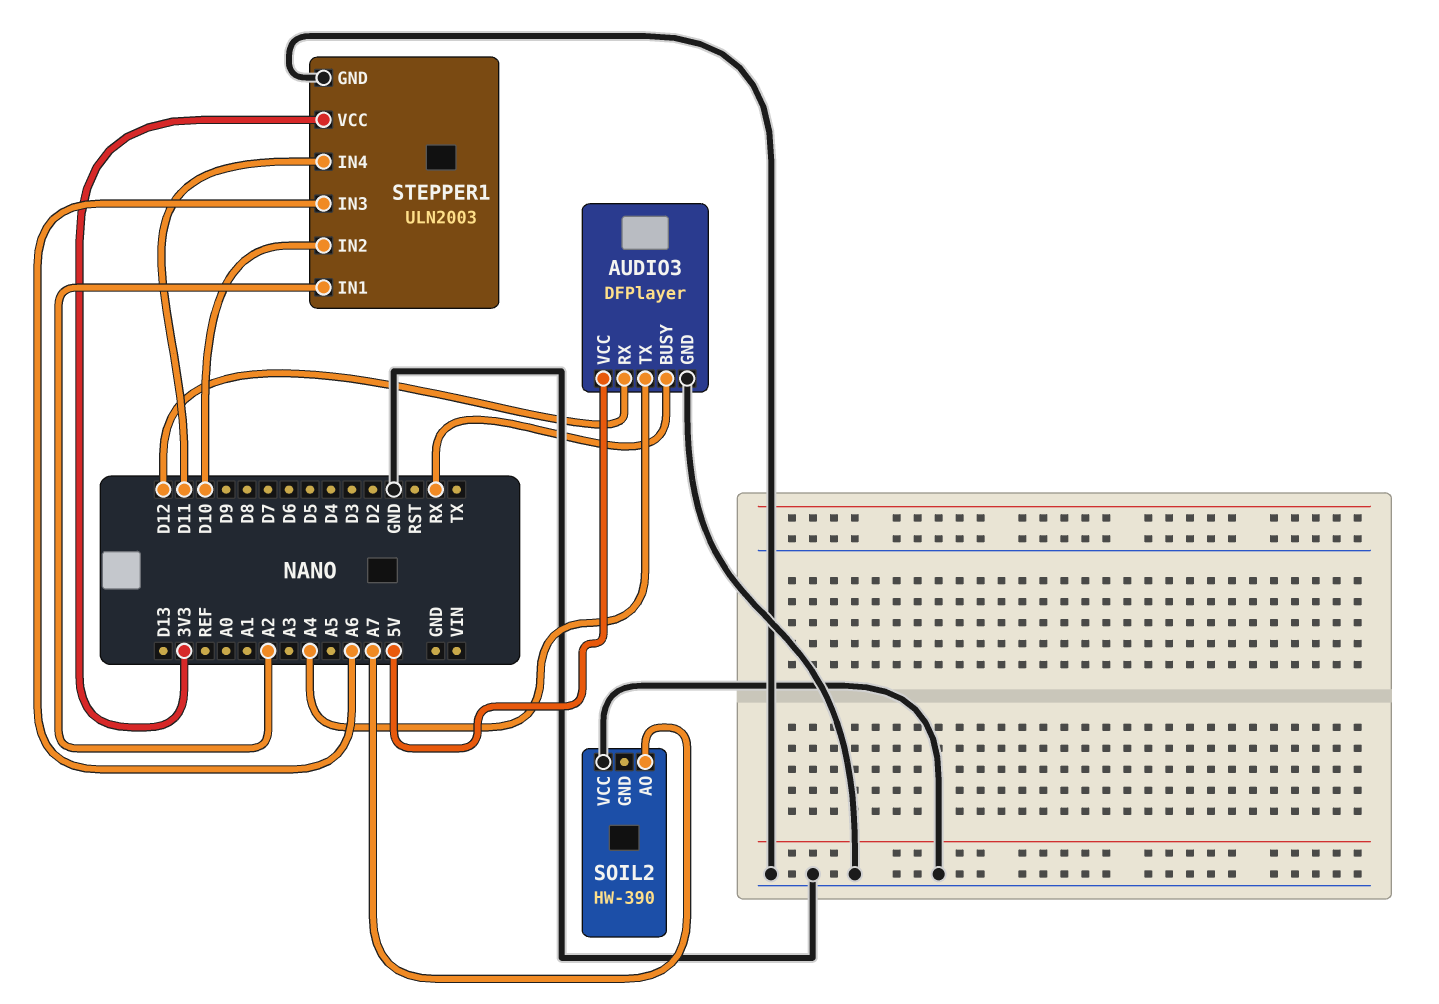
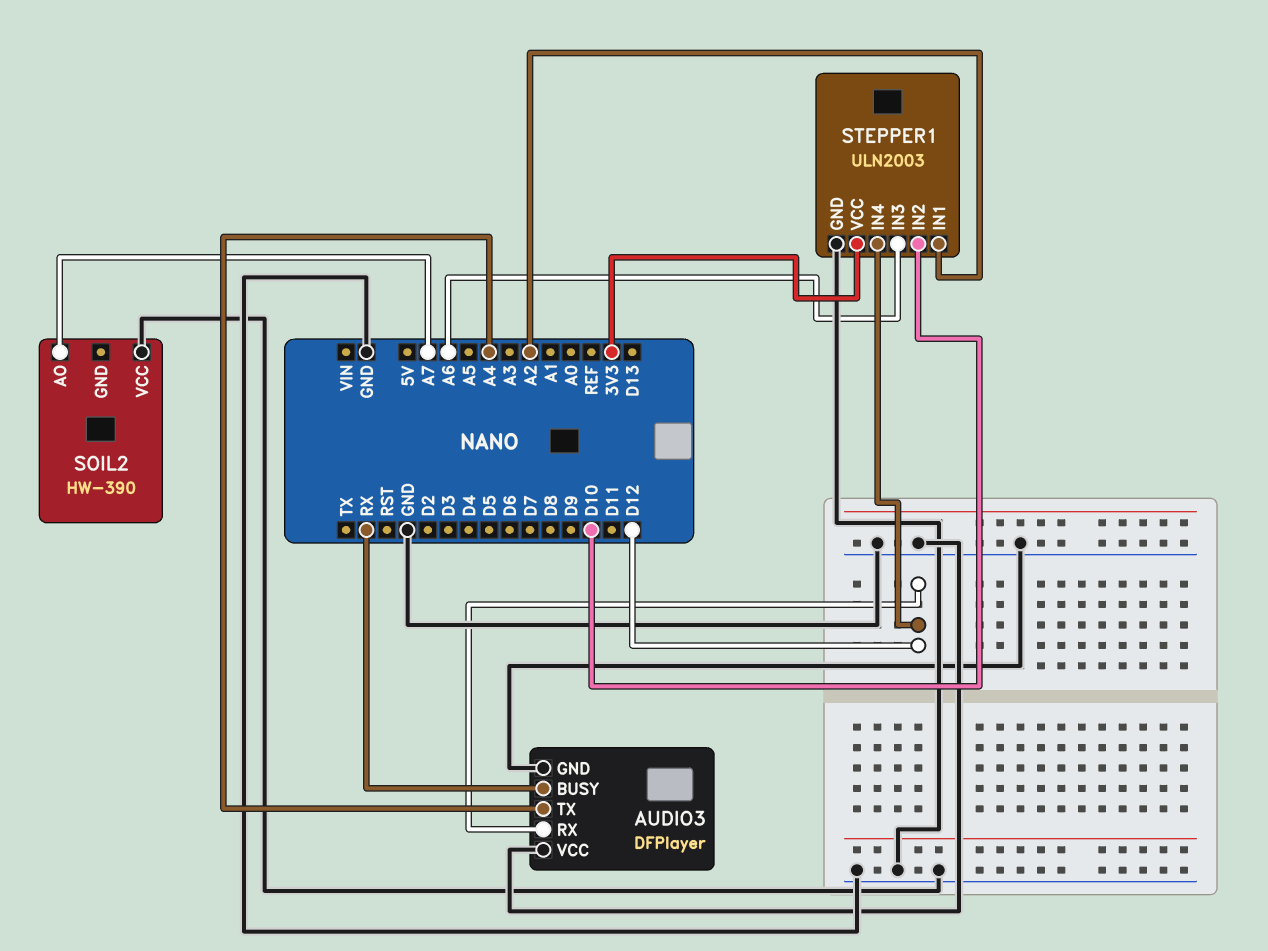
AUDIO3 pin VCC: 5V -> GND
STEPPER1 pin IN4: D11 -> D12

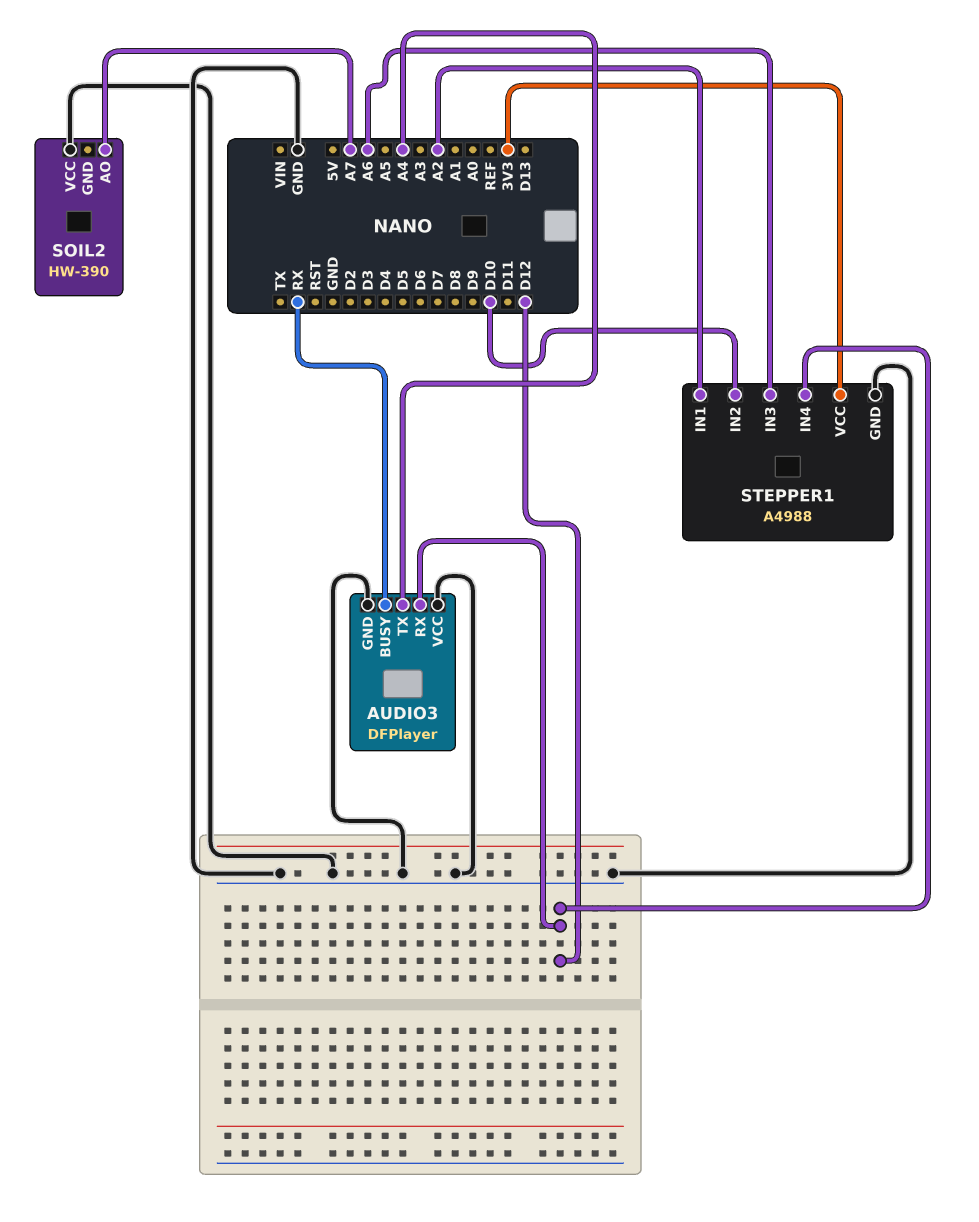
STEPPER1: ULN2003 -> A4988

